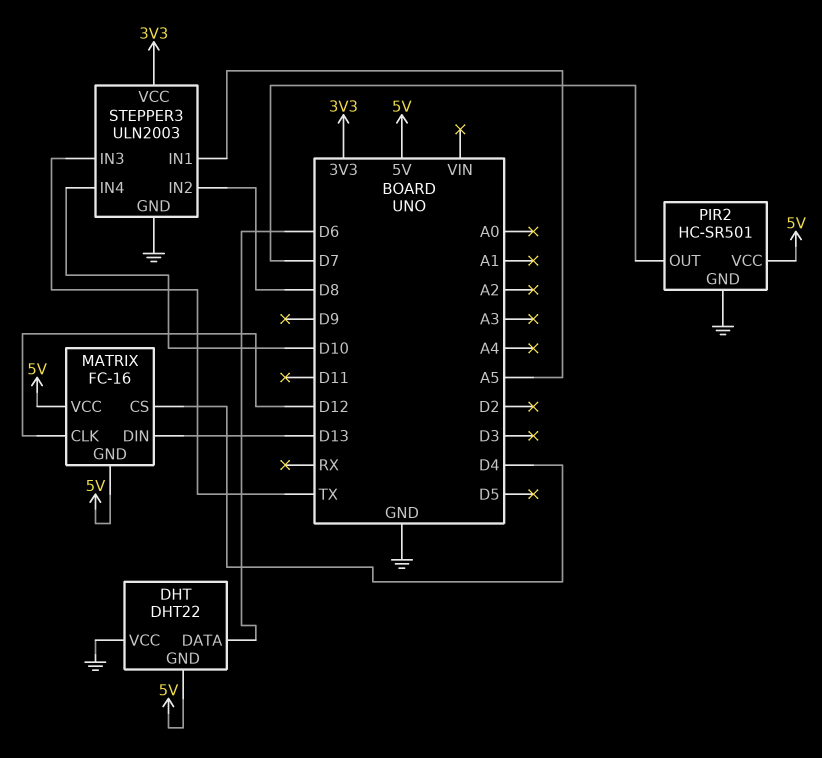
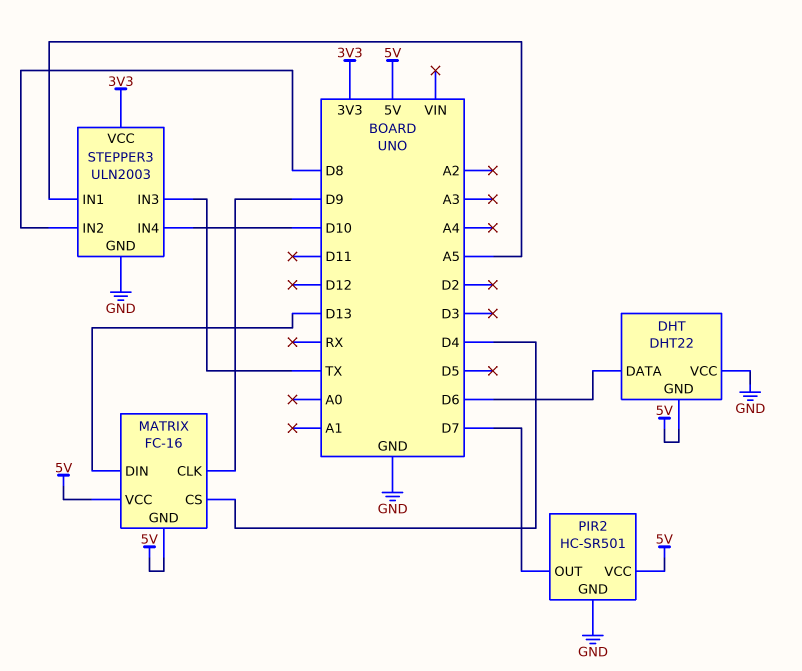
MATRIX pin CLK: D12 -> D9

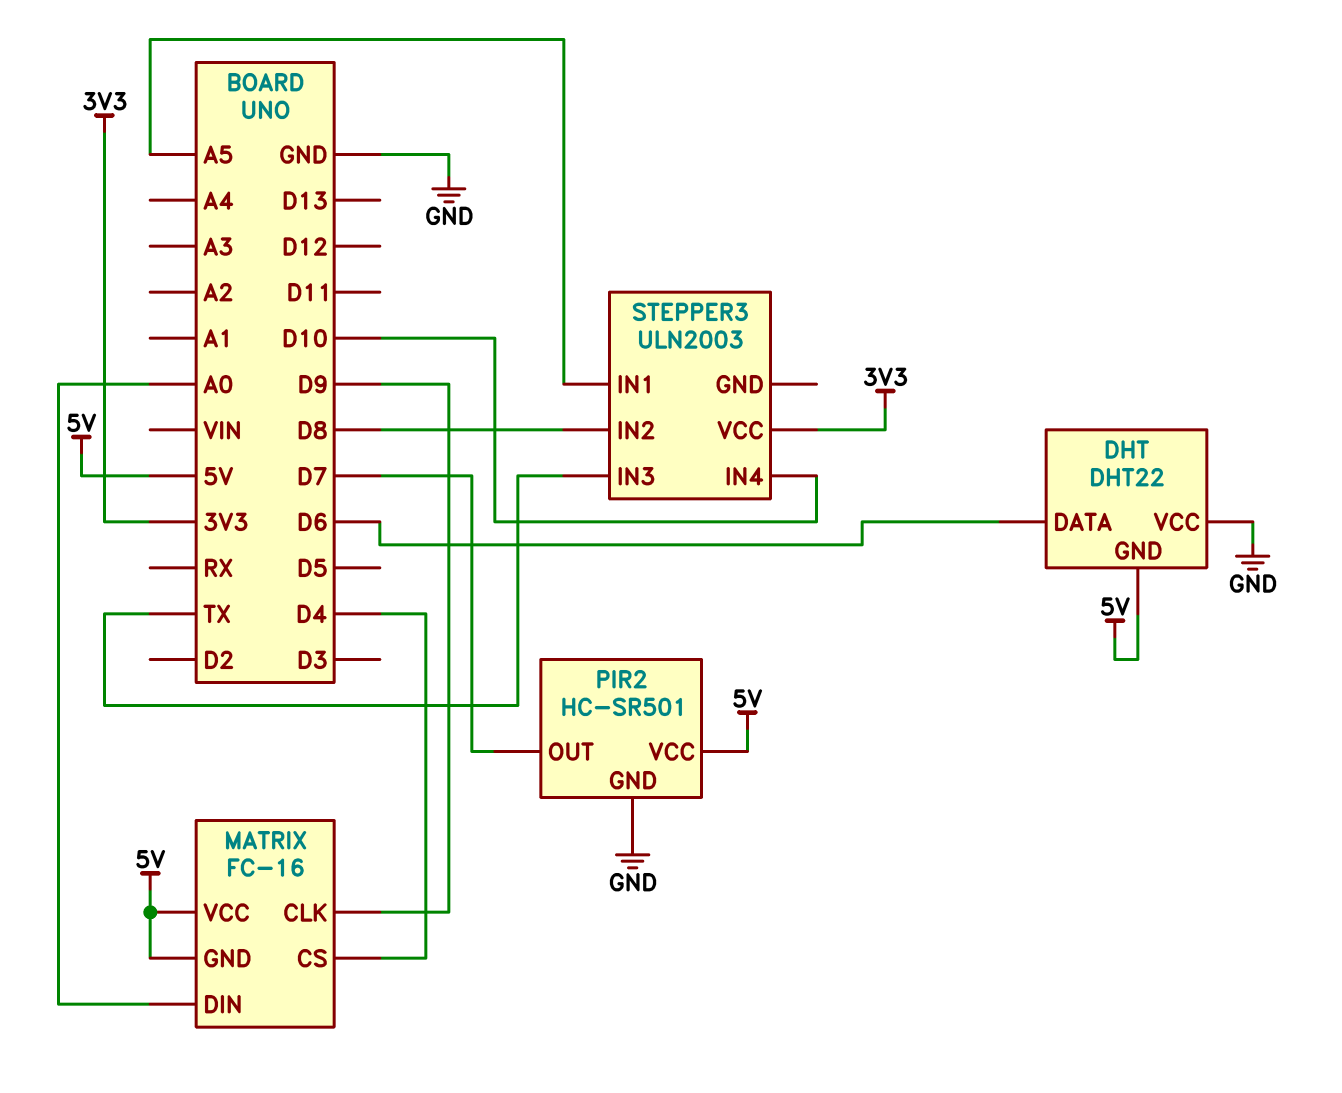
MATRIX pin DIN: D13 -> A0
STEPPER3 pin GND: GND -> none

